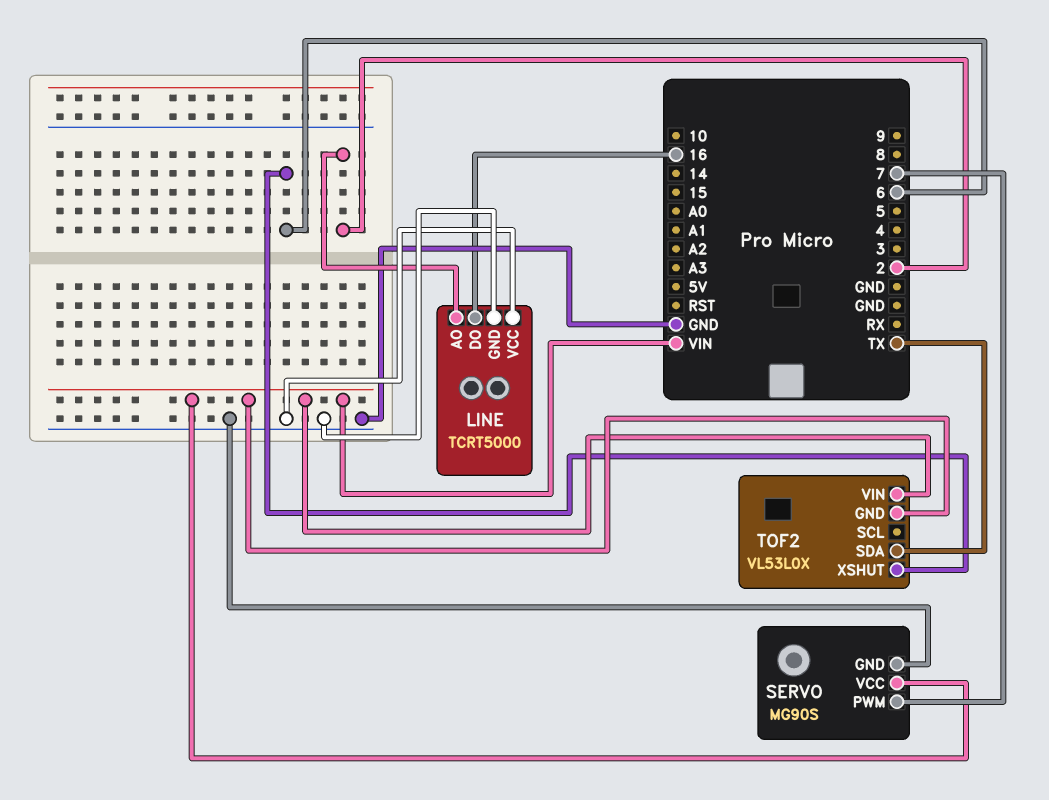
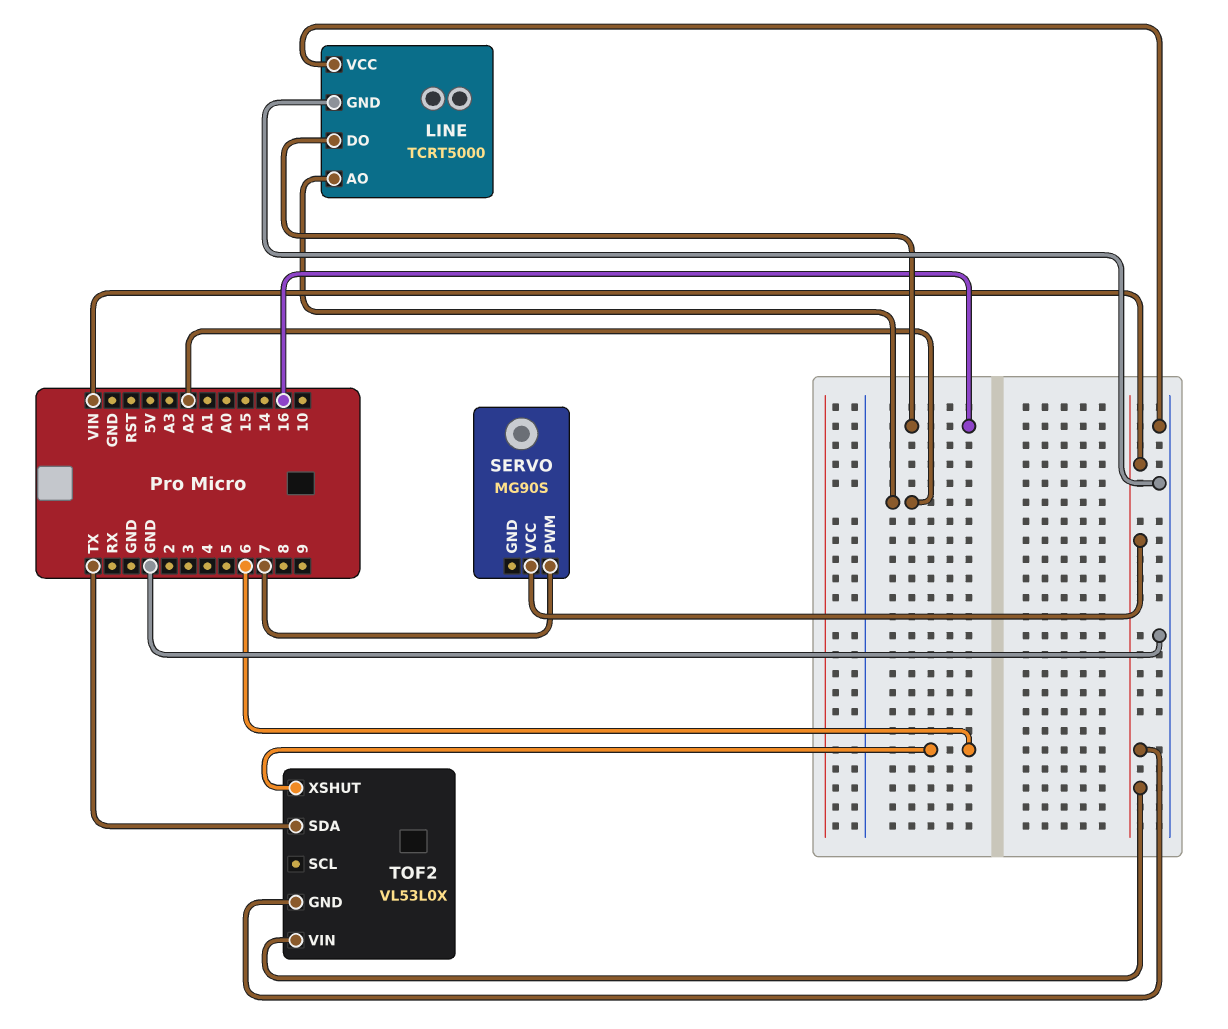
LINE pin AO: 2 -> A2
SERVO pin GND: GND -> none

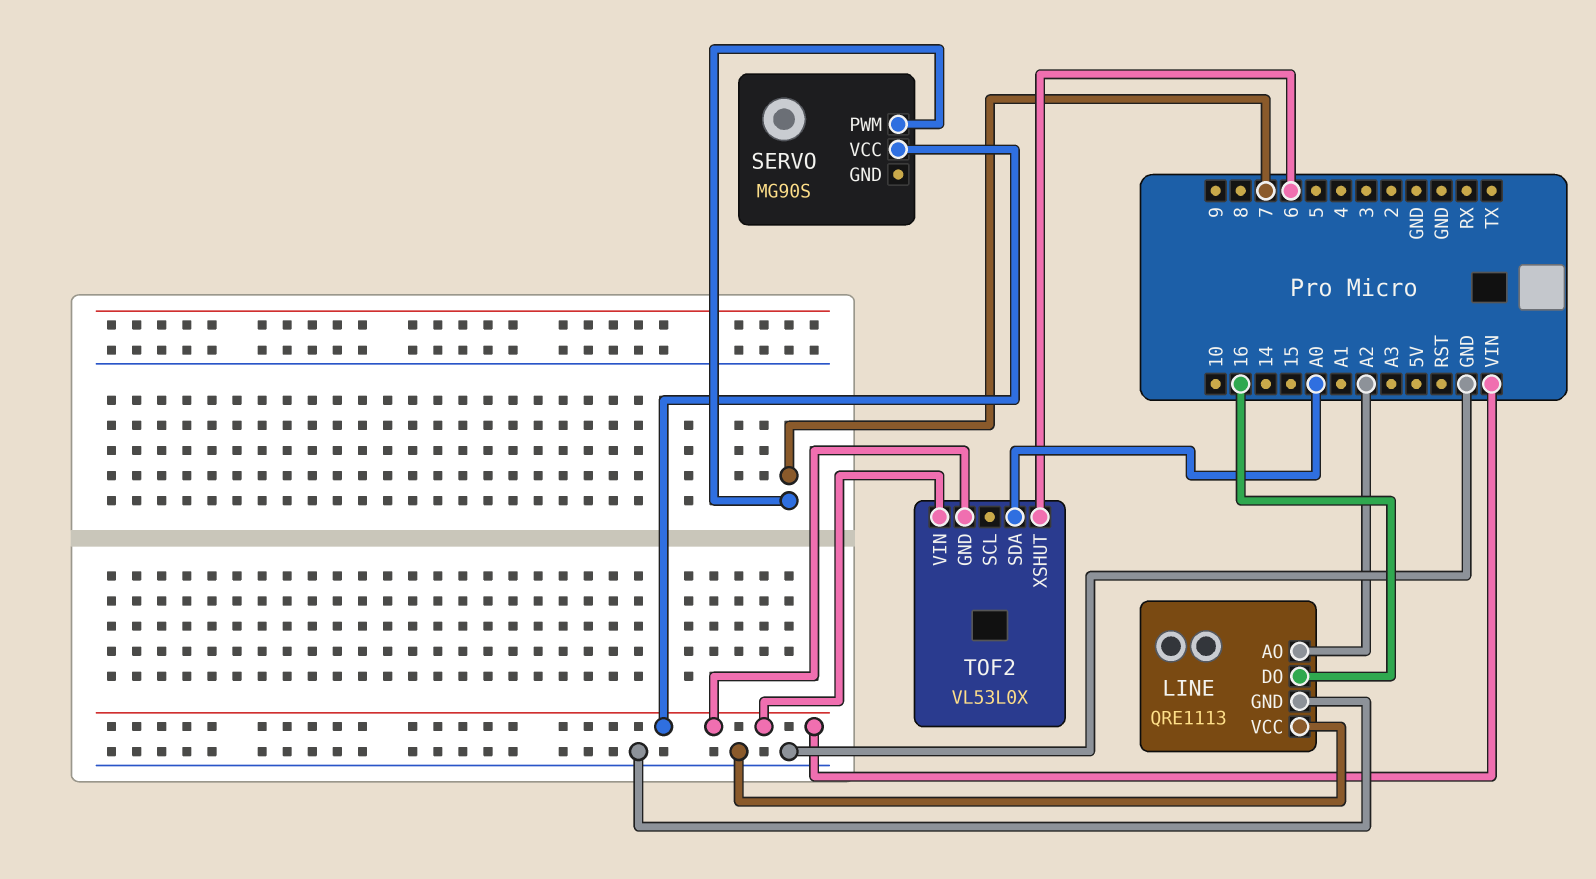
LINE: TCRT5000 -> QRE1113
TOF2 pin SDA: TX -> A0

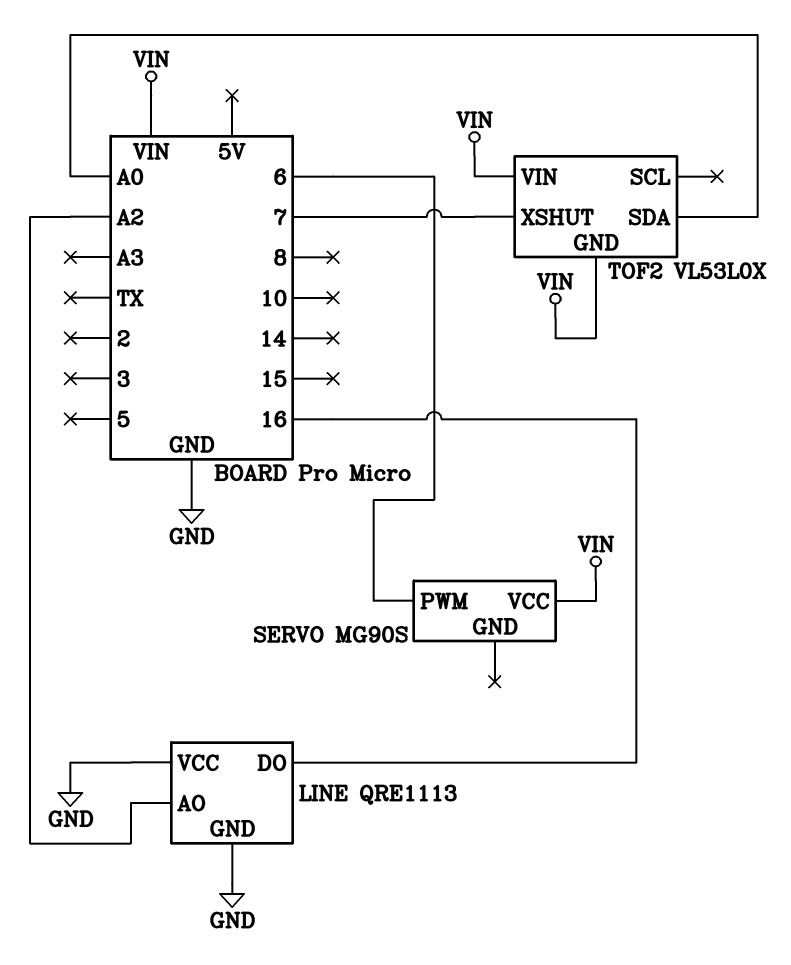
SERVO pin PWM: 7 -> 6
TOF2 pin XSHUT: 6 -> 7

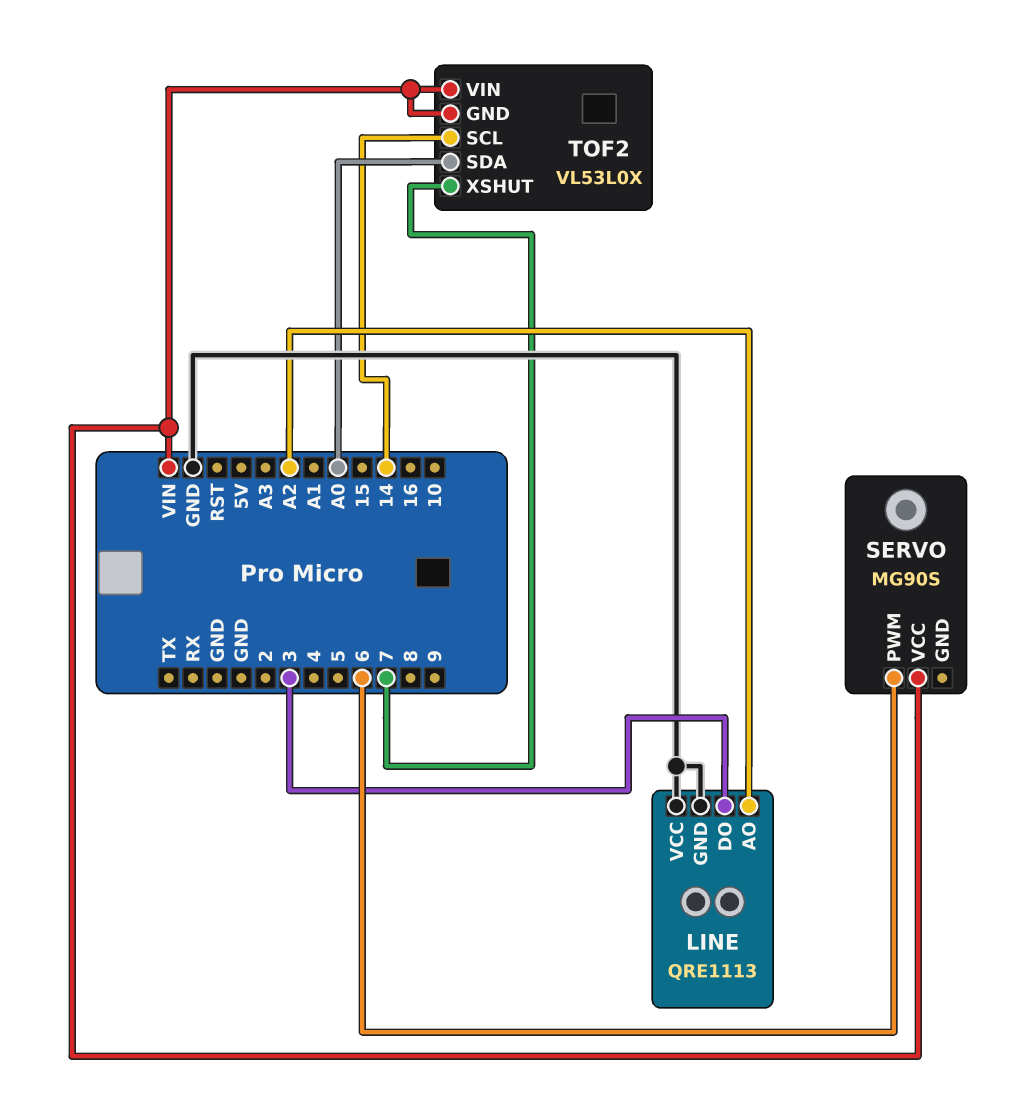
LINE pin DO: 16 -> 3
TOF2 pin SCL: none -> 14

